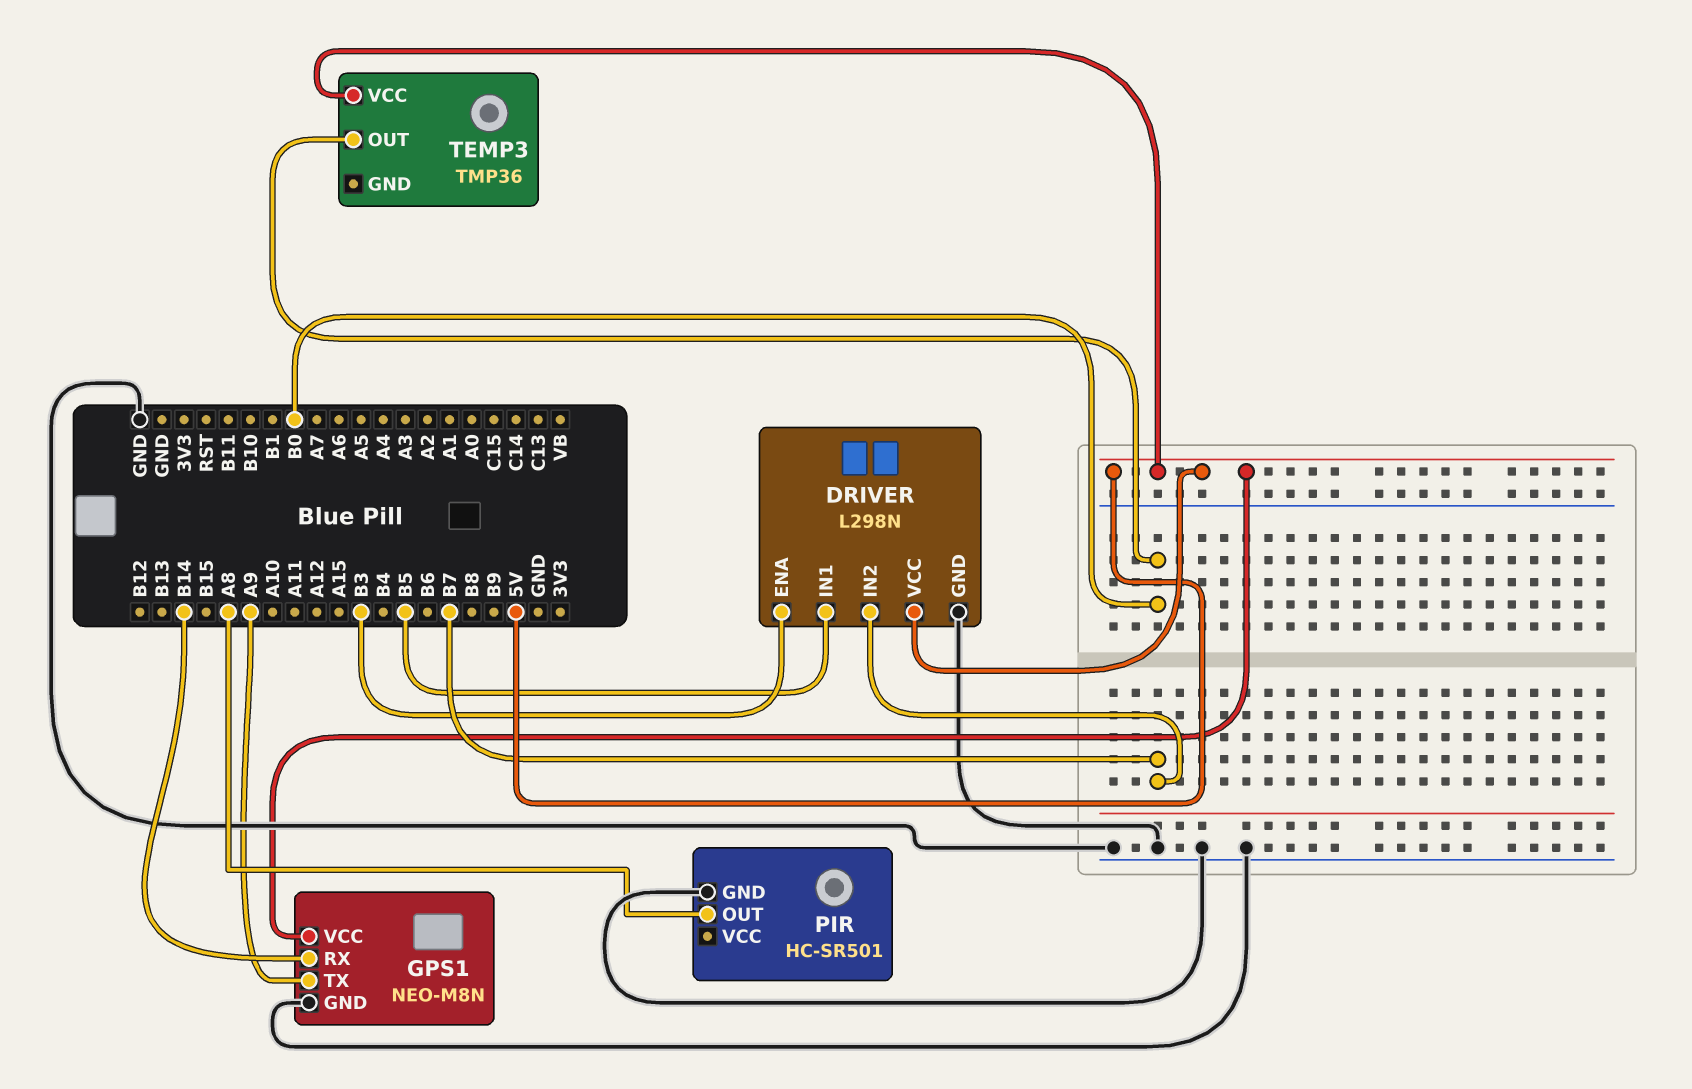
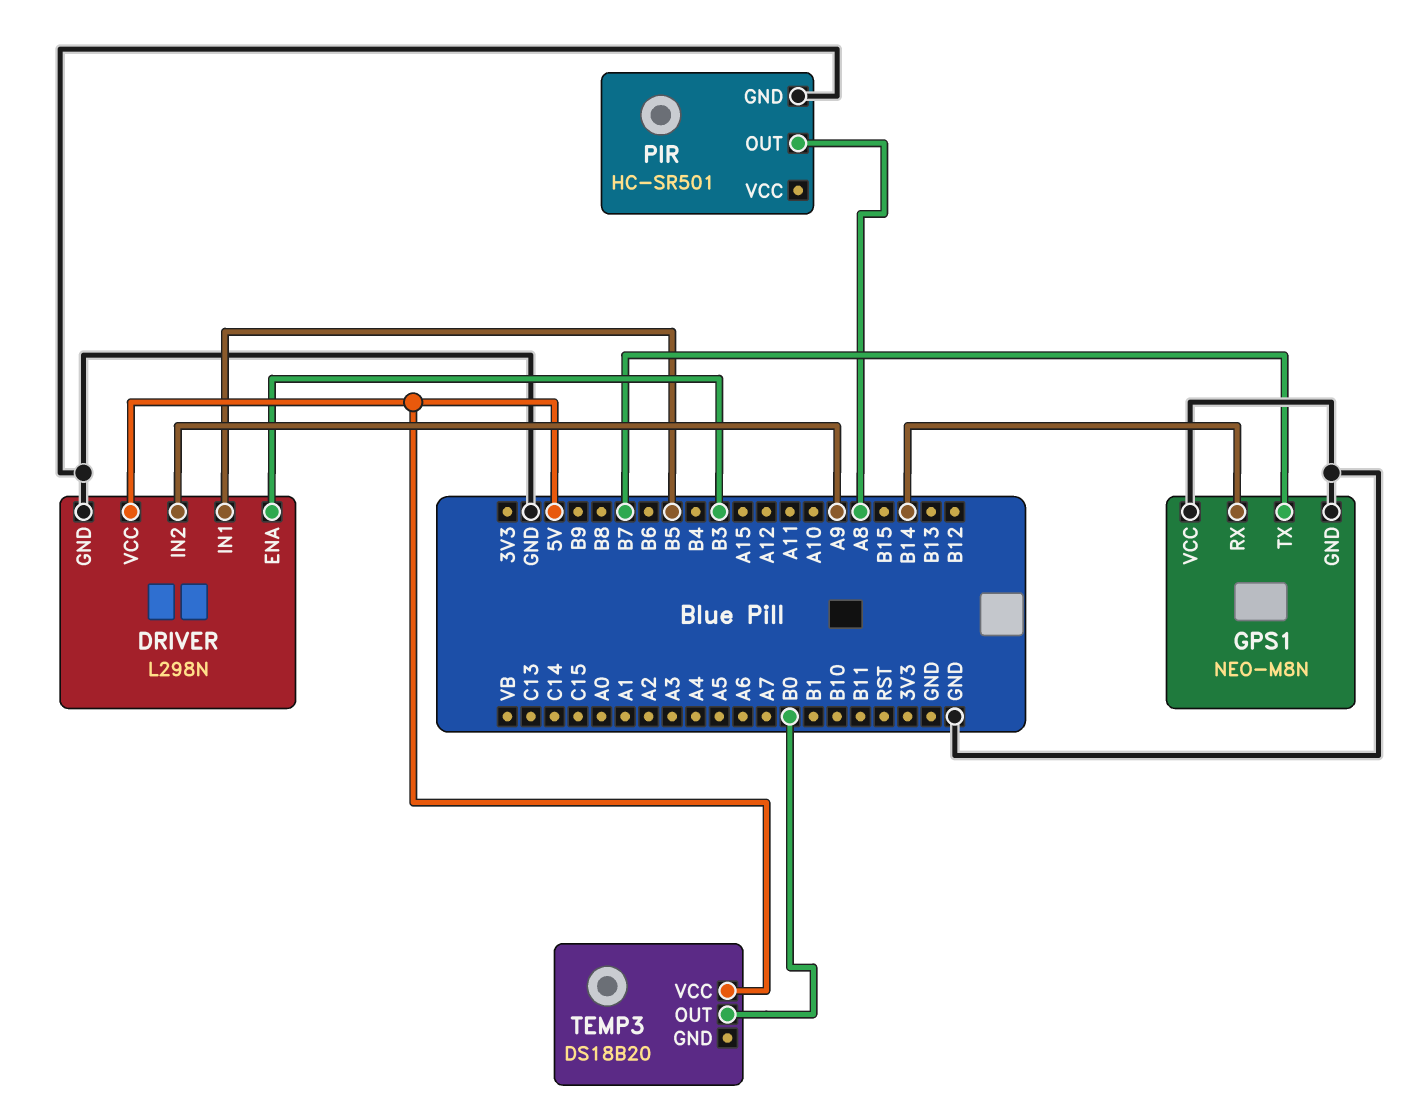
DRIVER pin IN2: B7 -> A9
GPS1 pin TX: A9 -> B7
GPS1 pin VCC: 5V -> GND
TEMP3: TMP36 -> DS18B20

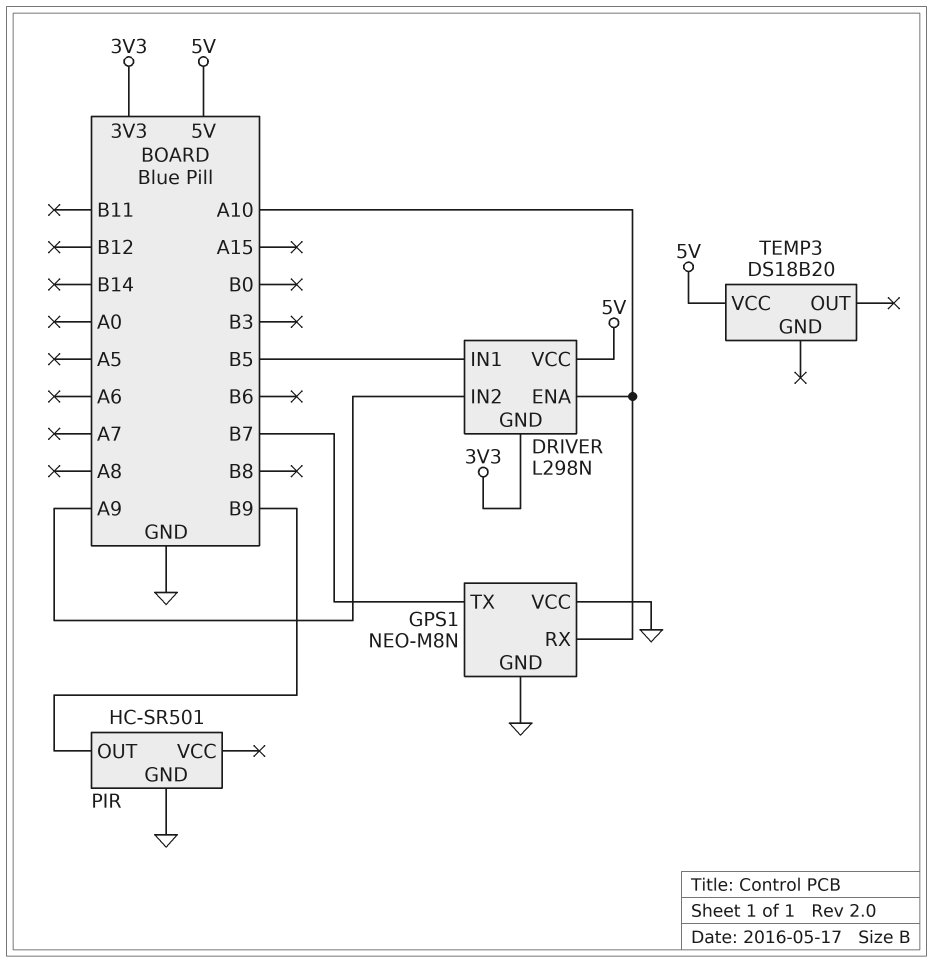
DRIVER pin ENA: B3 -> A10
DRIVER pin GND: GND -> 3V3
GPS1 pin RX: B14 -> A10
PIR pin OUT: A8 -> B9
TEMP3 pin OUT: B0 -> none

